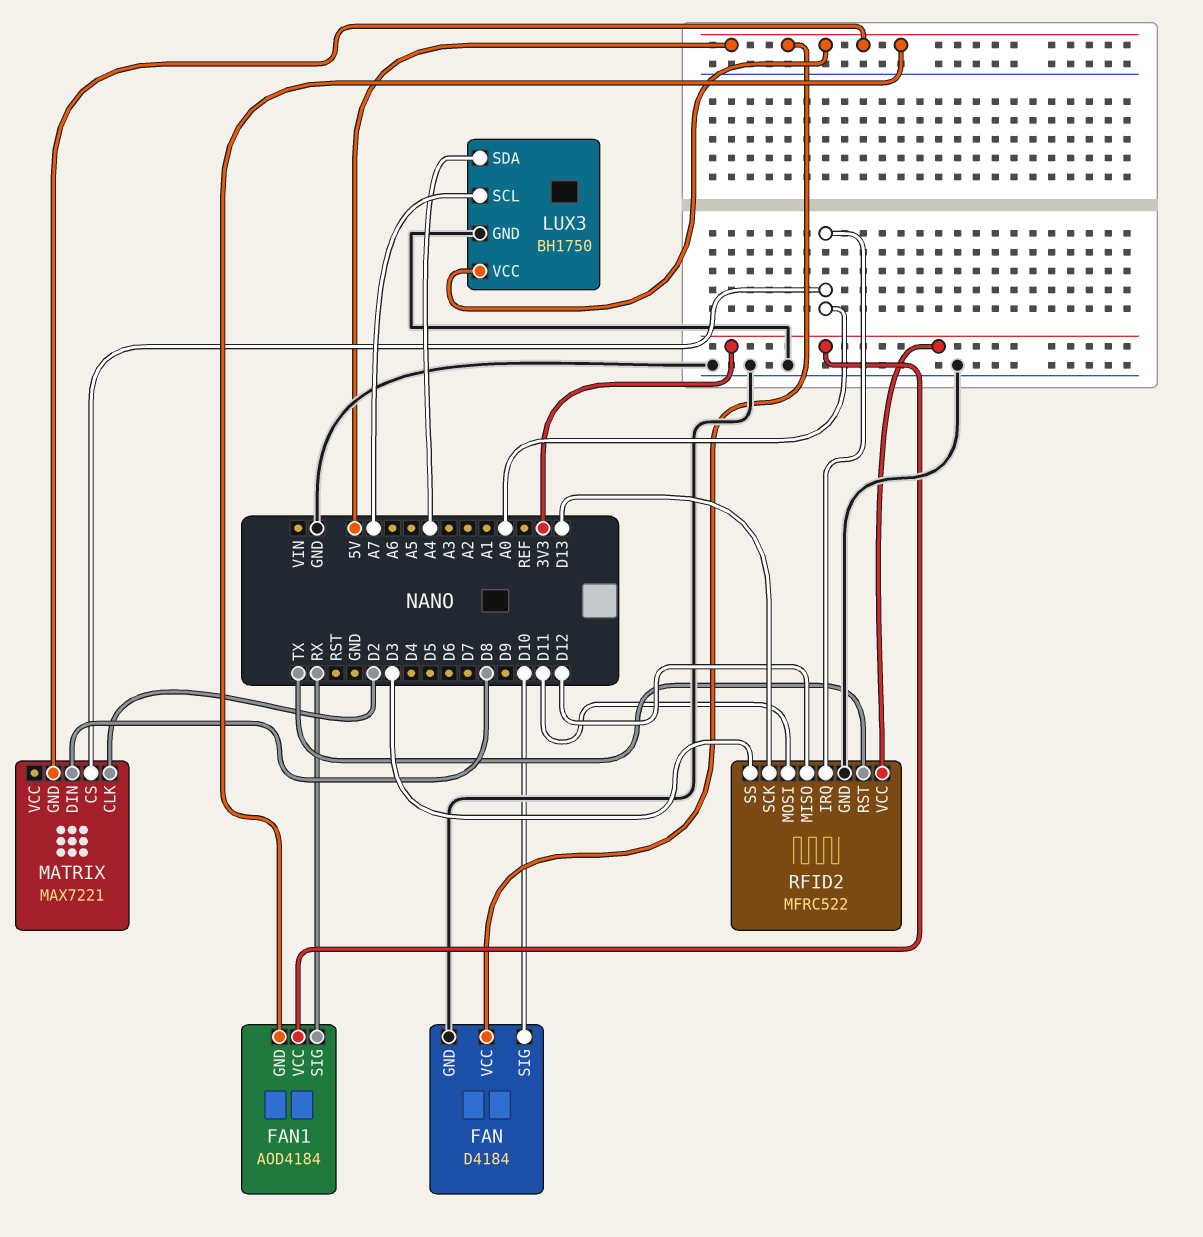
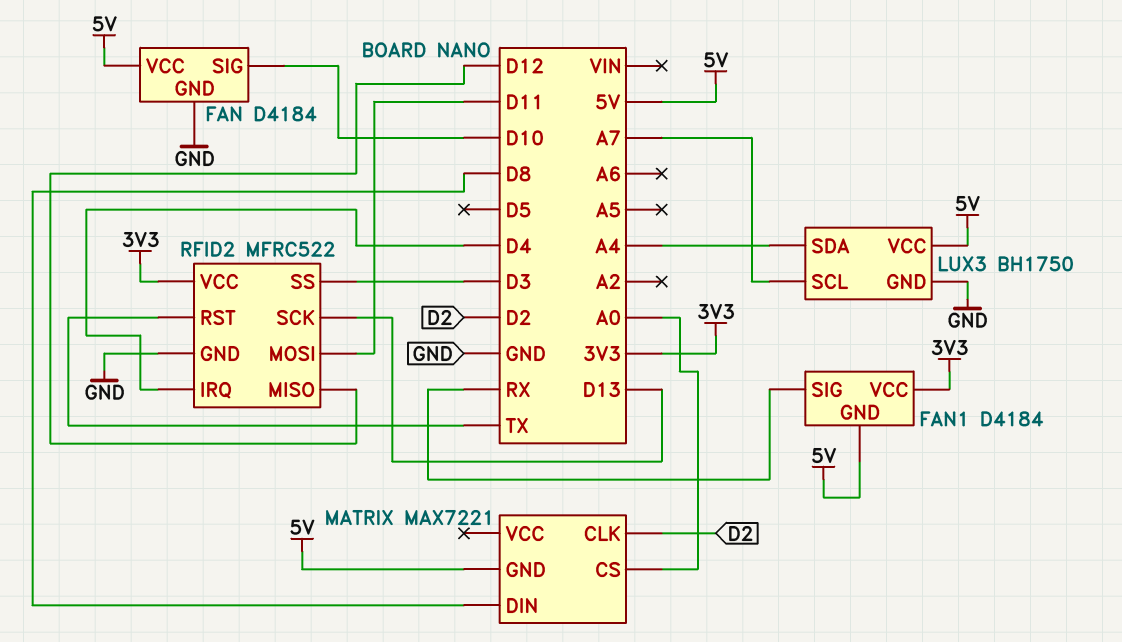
FAN1: AOD4184 -> D4184
RFID2 pin IRQ: A0 -> D4

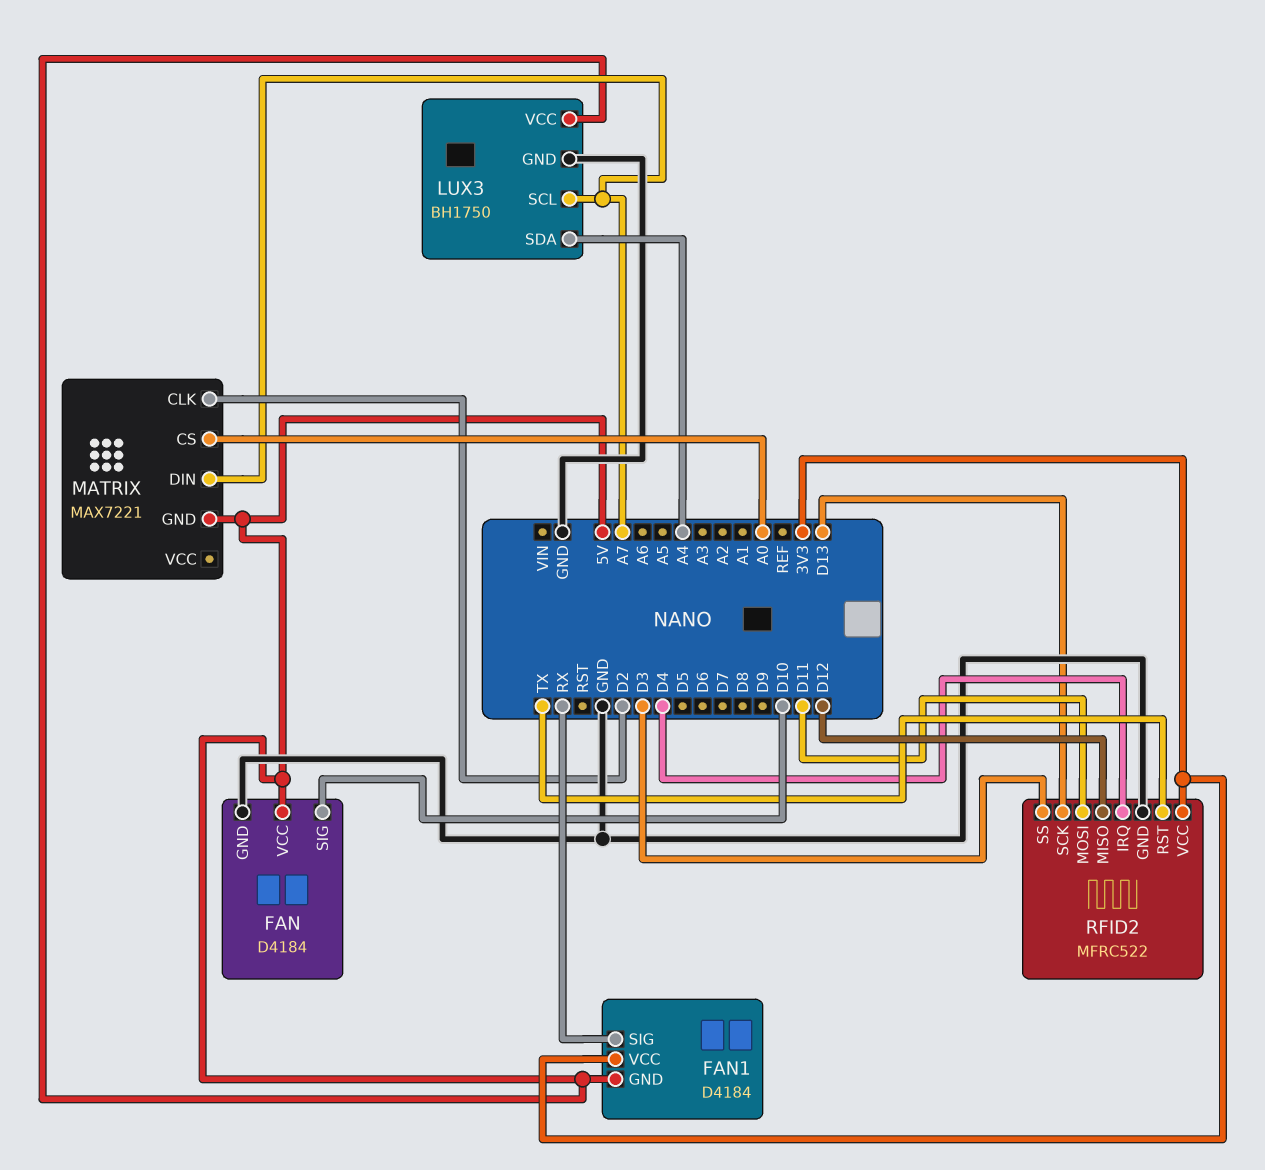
MATRIX pin DIN: D8 -> A7

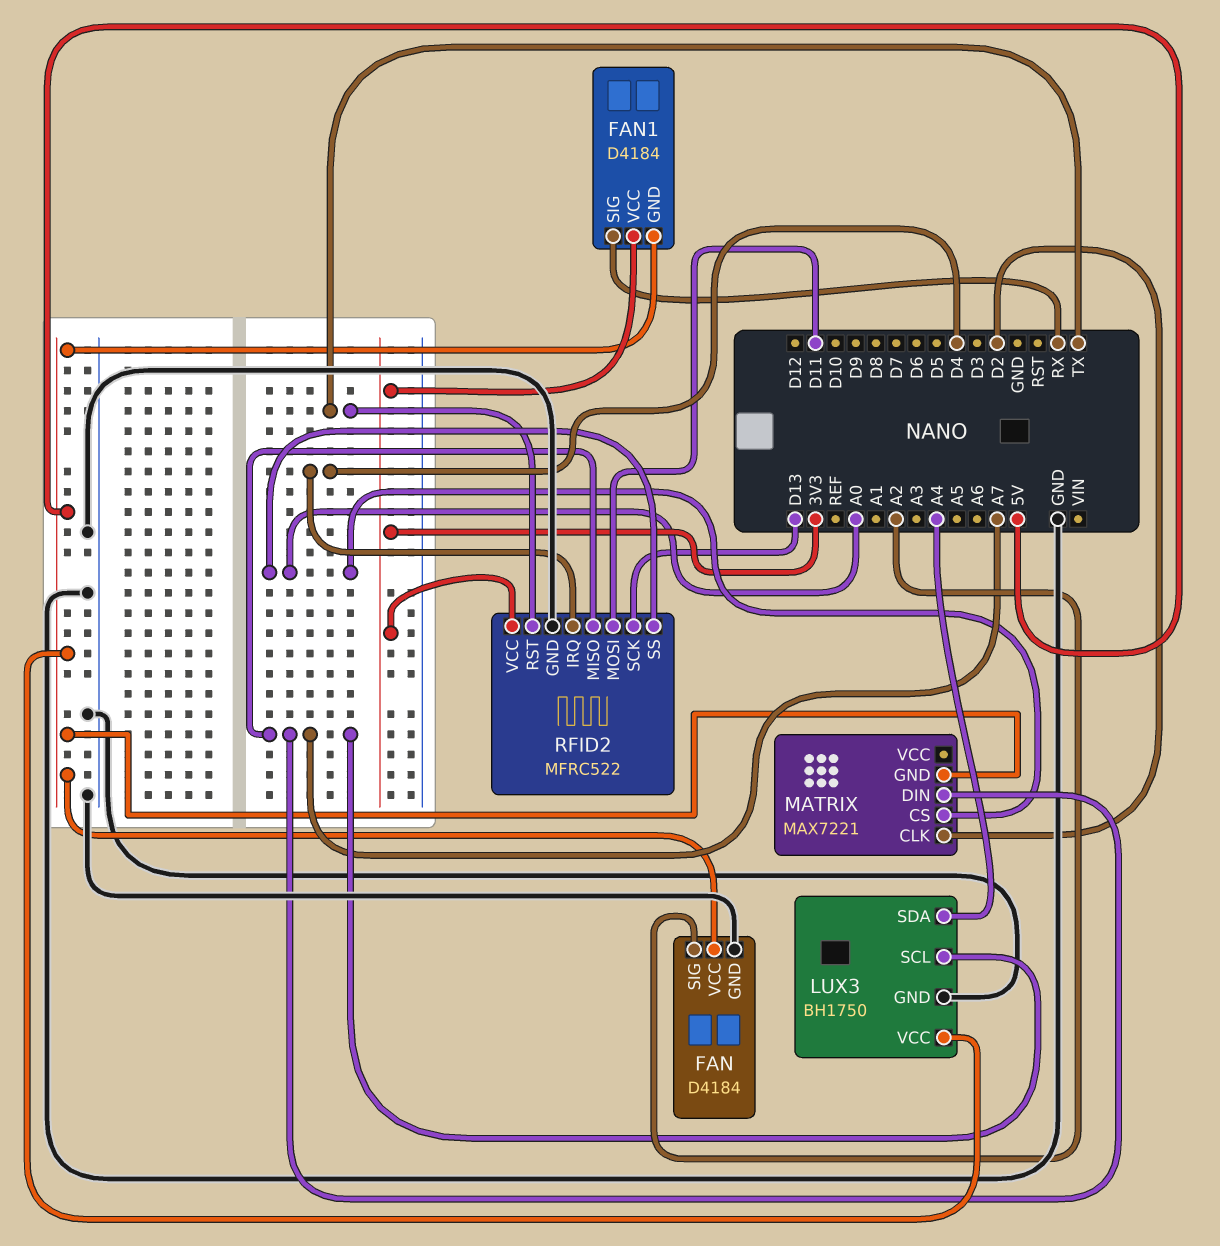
FAN pin SIG: D10 -> A2
RFID2 pin MISO: D12 -> A7
RFID2 pin SS: D3 -> A0

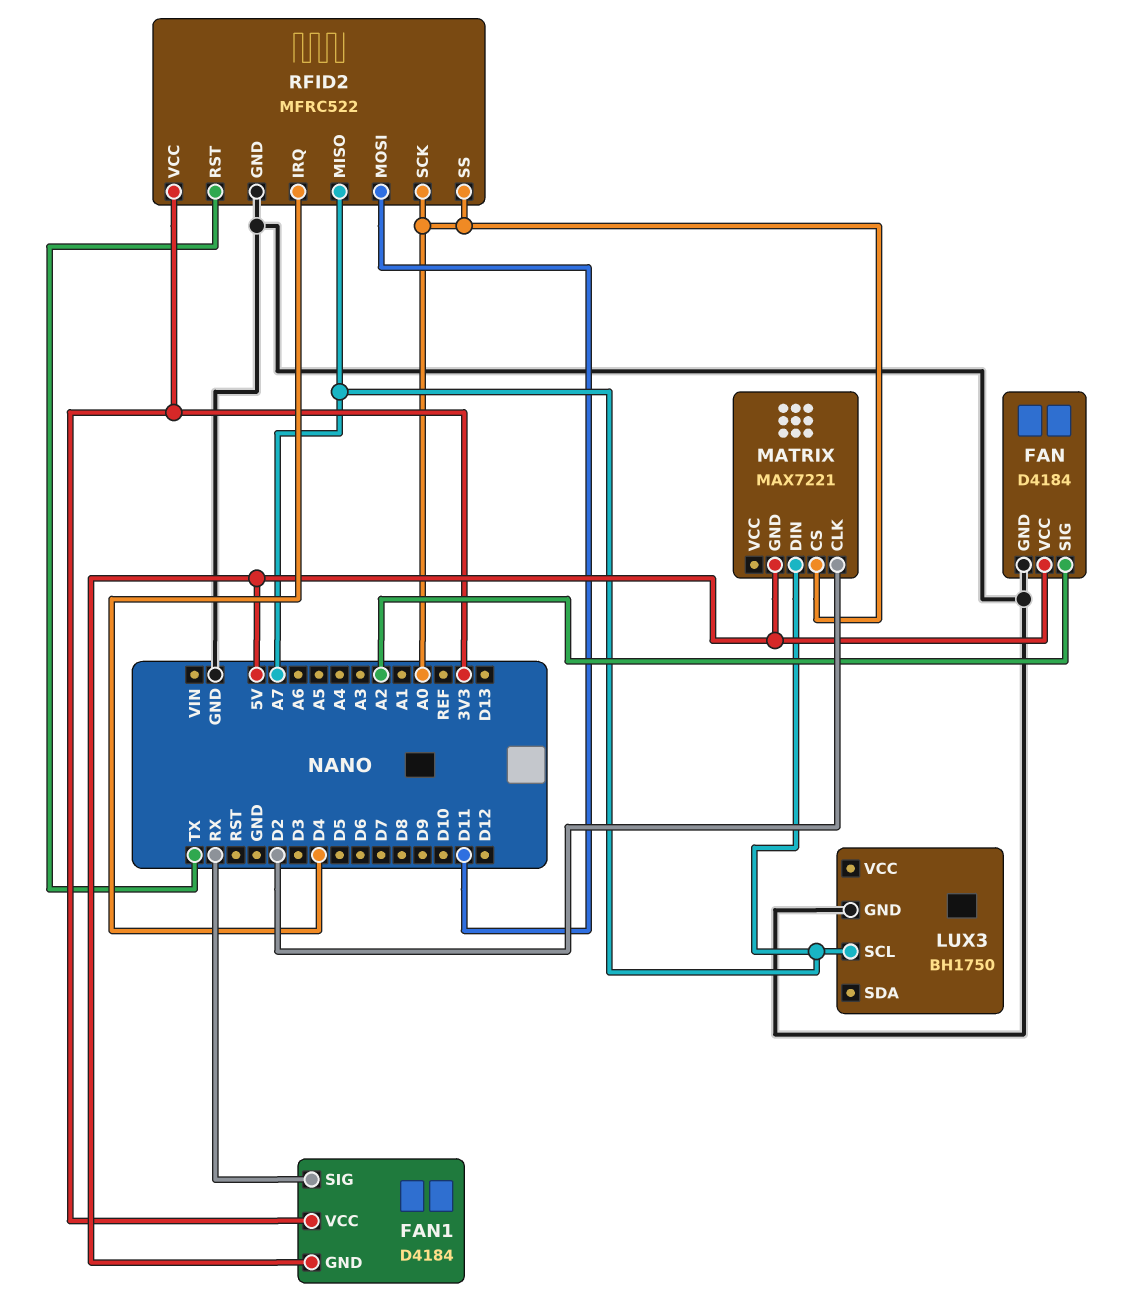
LUX3 pin SDA: A4 -> none
LUX3 pin VCC: 5V -> none
RFID2 pin SCK: D13 -> A0

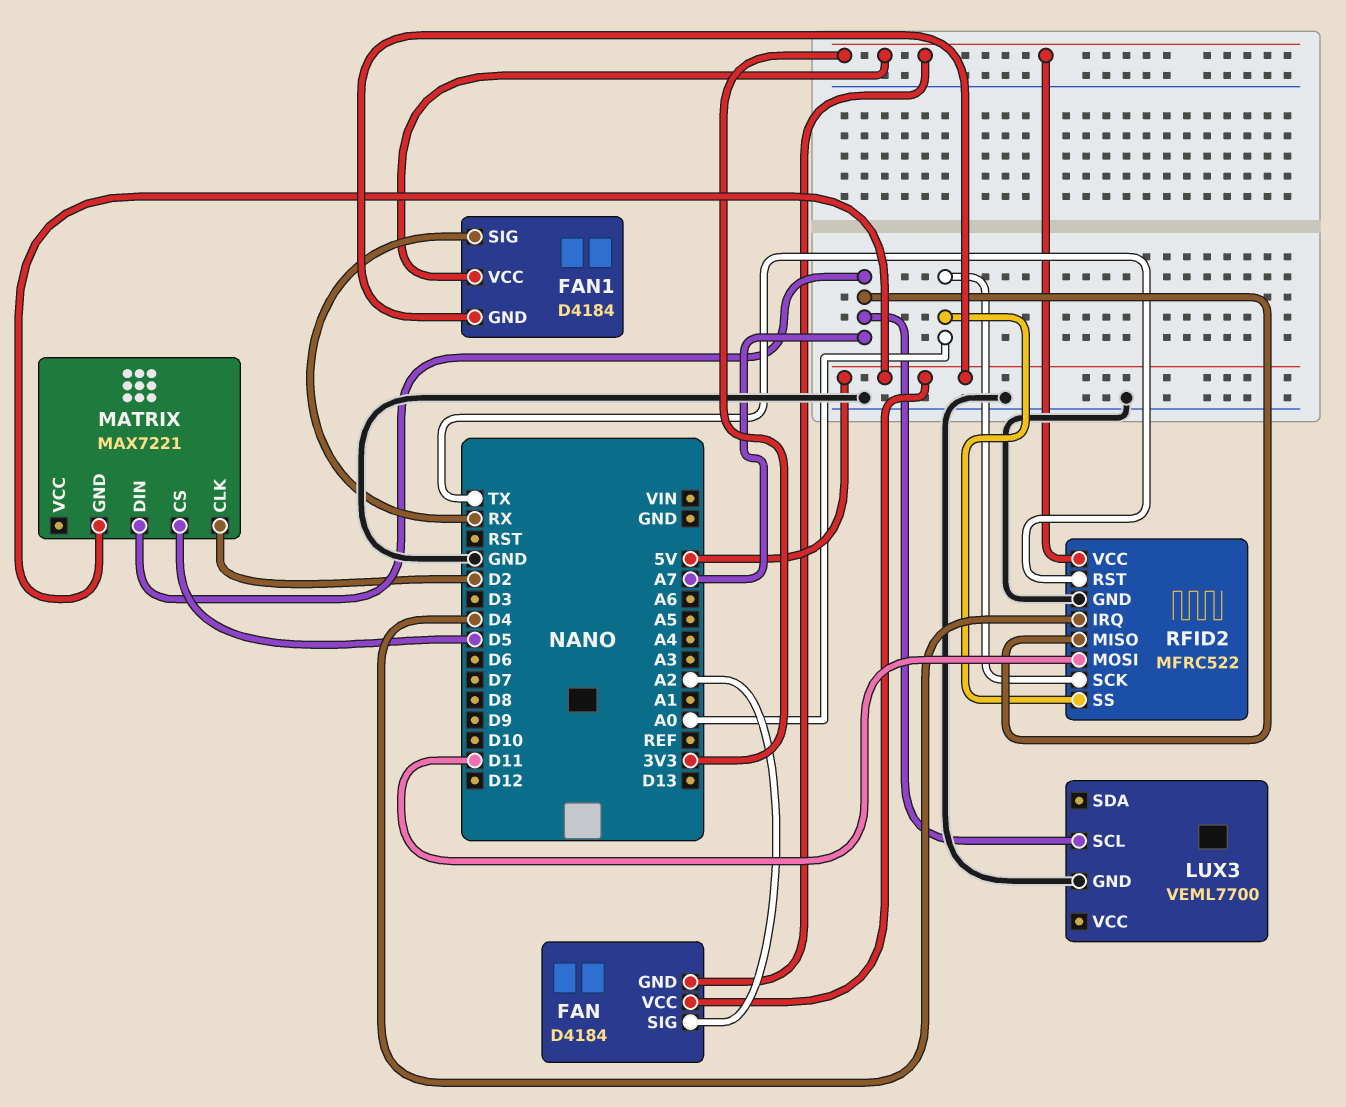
FAN pin GND: GND -> 3V3
LUX3: BH1750 -> VEML7700
MATRIX pin CS: A0 -> D5

